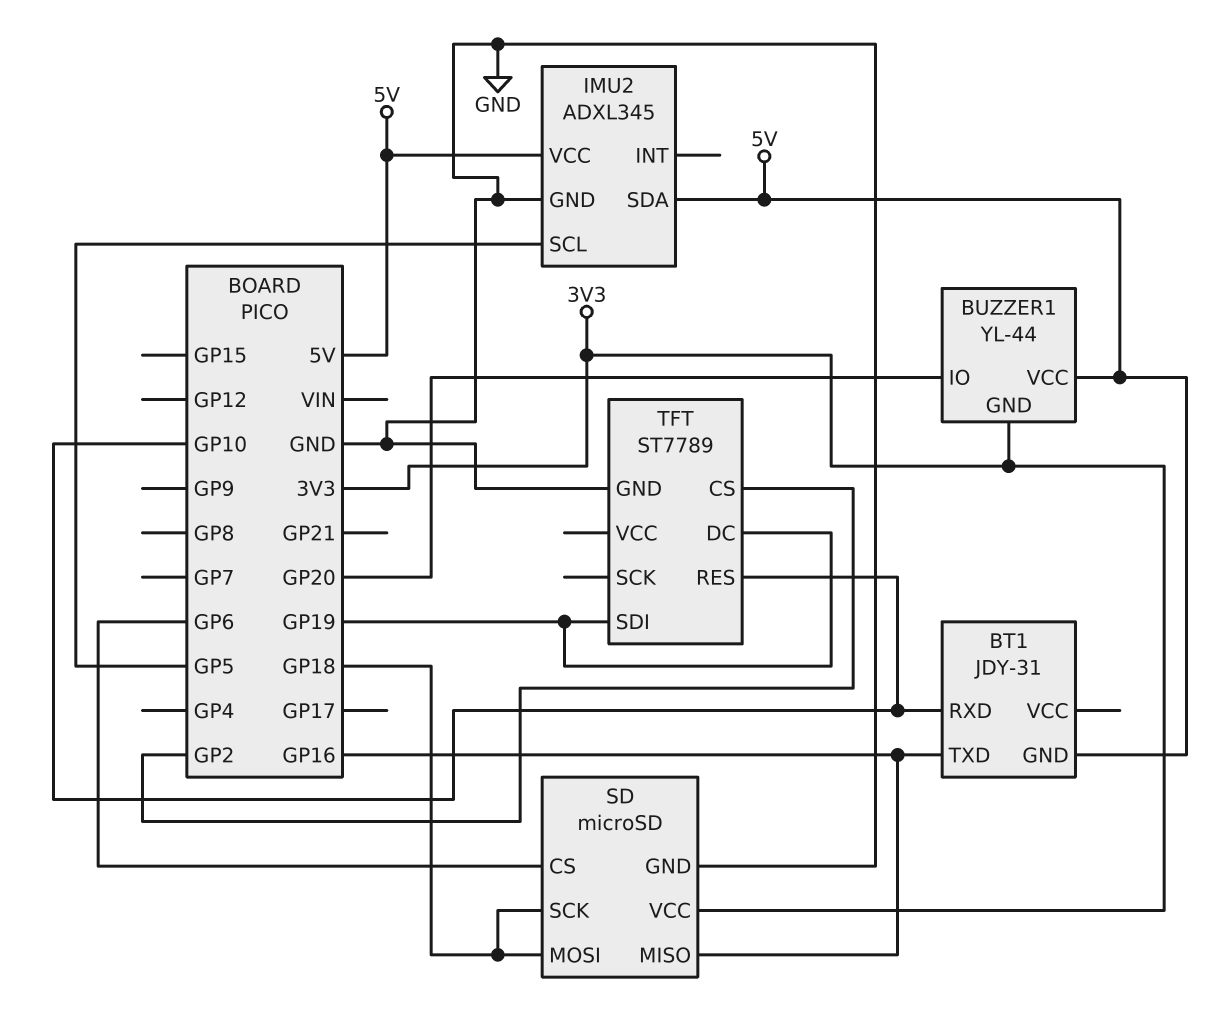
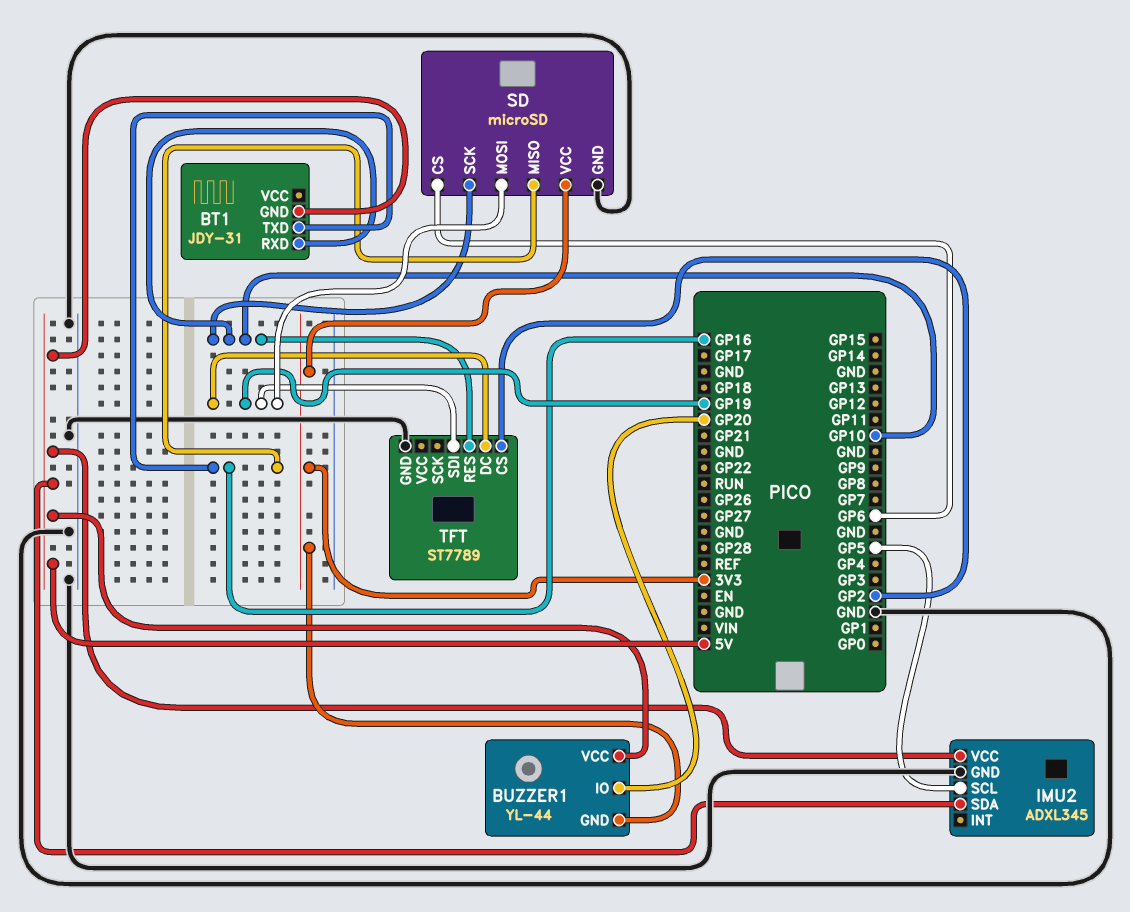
SD pin MOSI: GP18 -> GP19
SD pin SCK: GP18 -> GP10

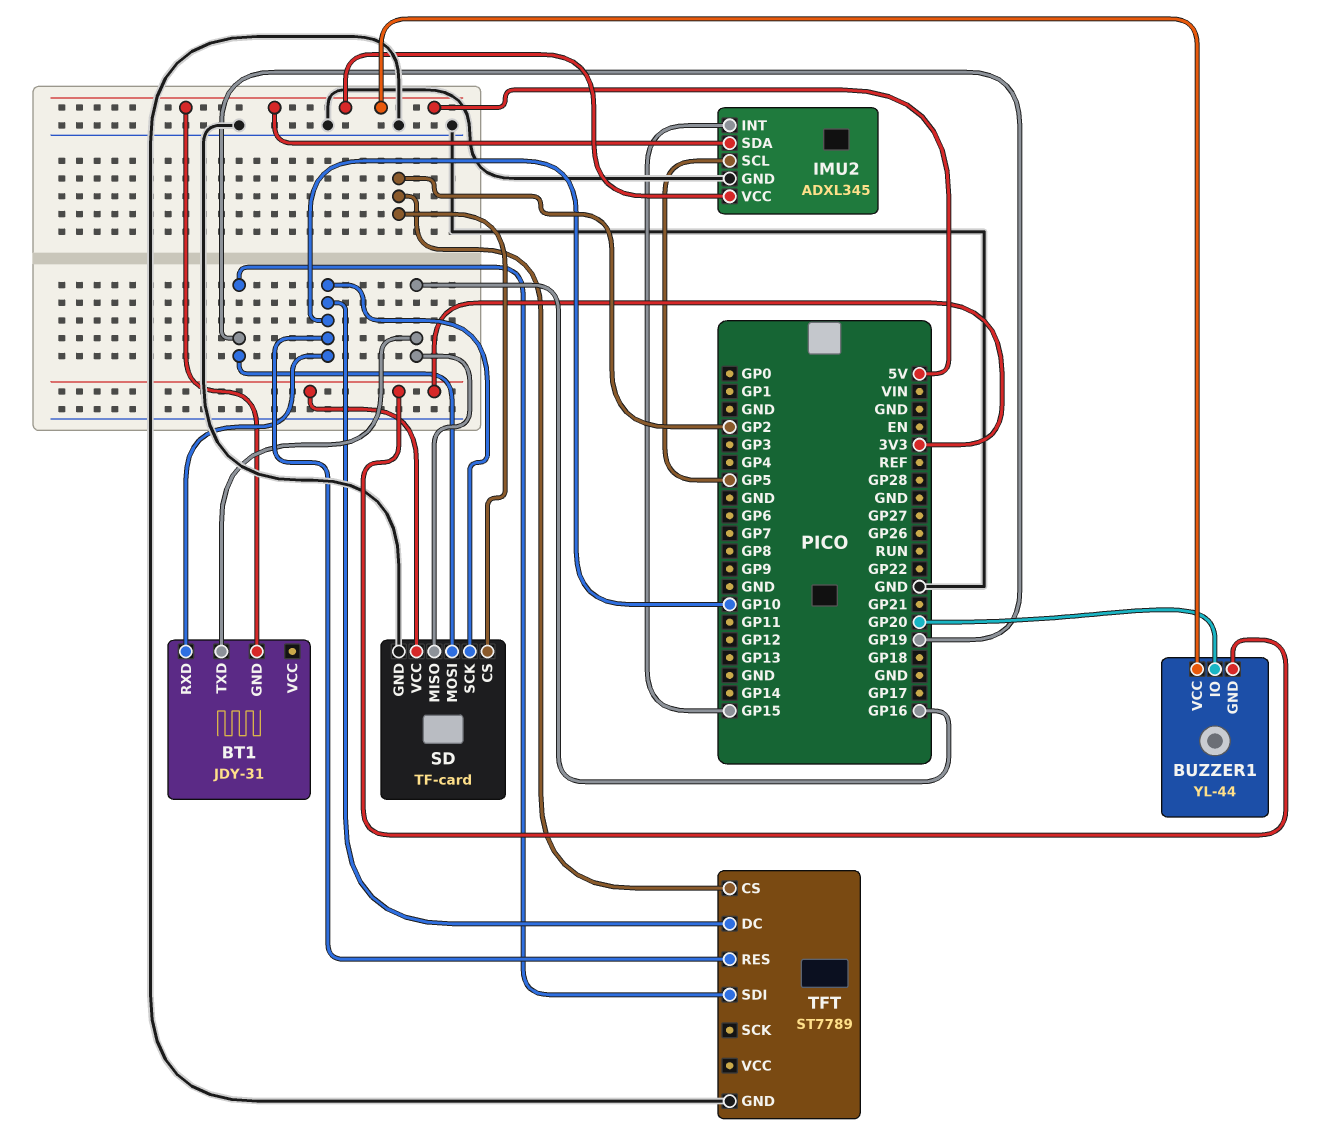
IMU2 pin INT: none -> GP15
SD: microSD -> TF-card
SD pin CS: GP6 -> GP2
TFT pin DC: GP19 -> GP10

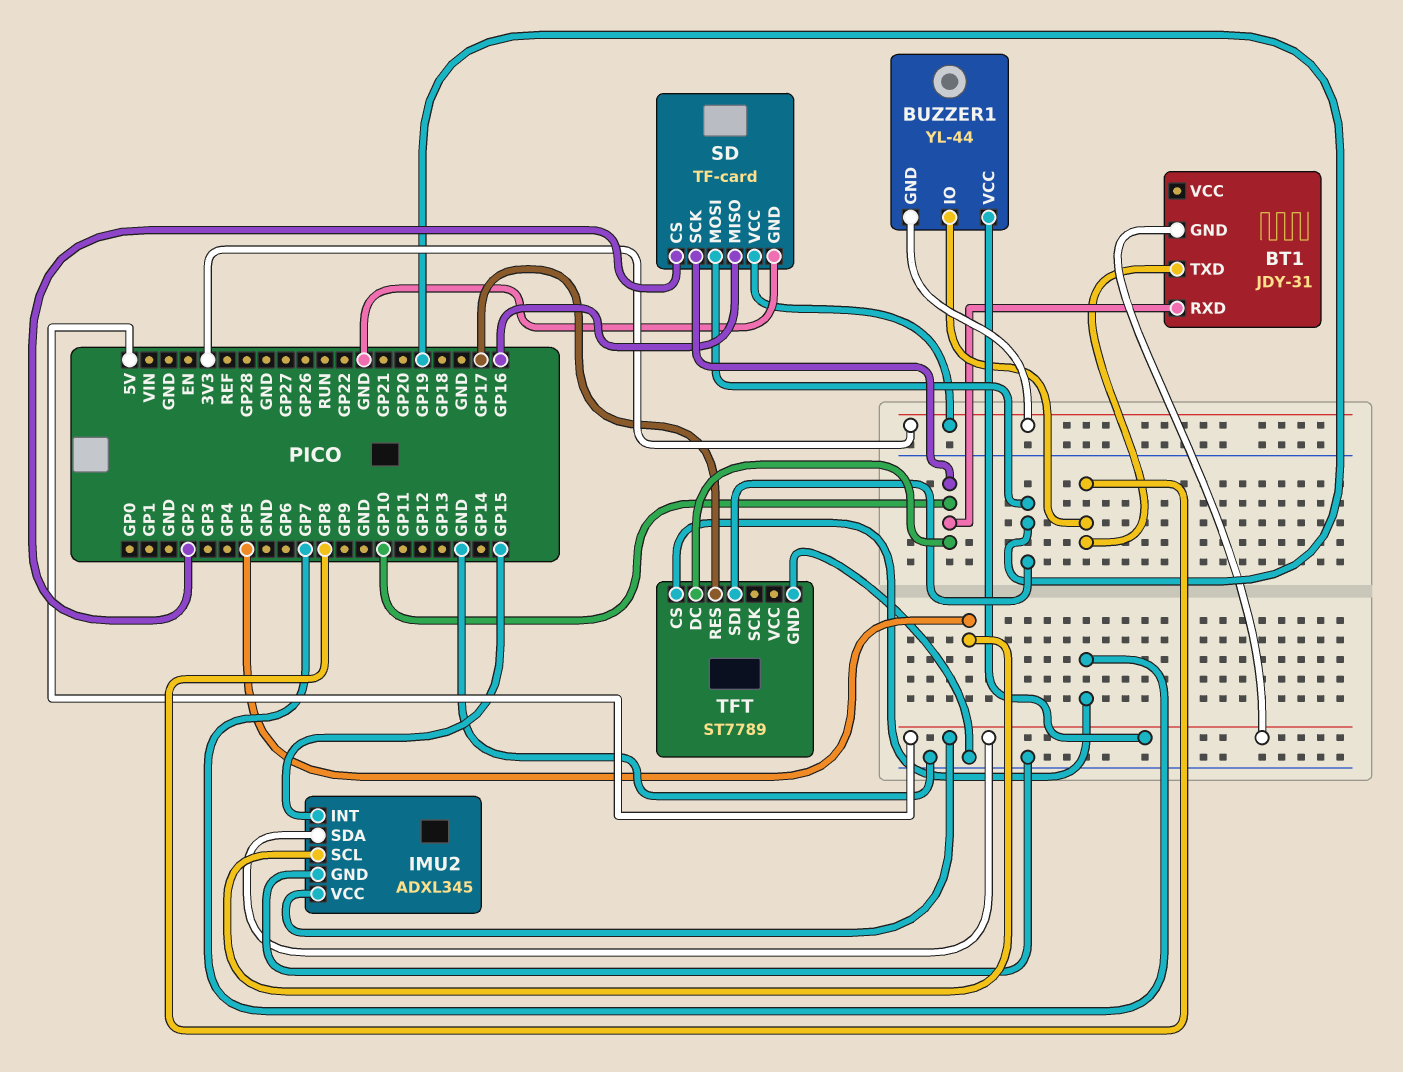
BT1 pin TXD: GP16 -> GP8
BUZZER1 pin IO: GP20 -> GP8
TFT pin CS: GP2 -> GP7
TFT pin RES: GP10 -> GP17

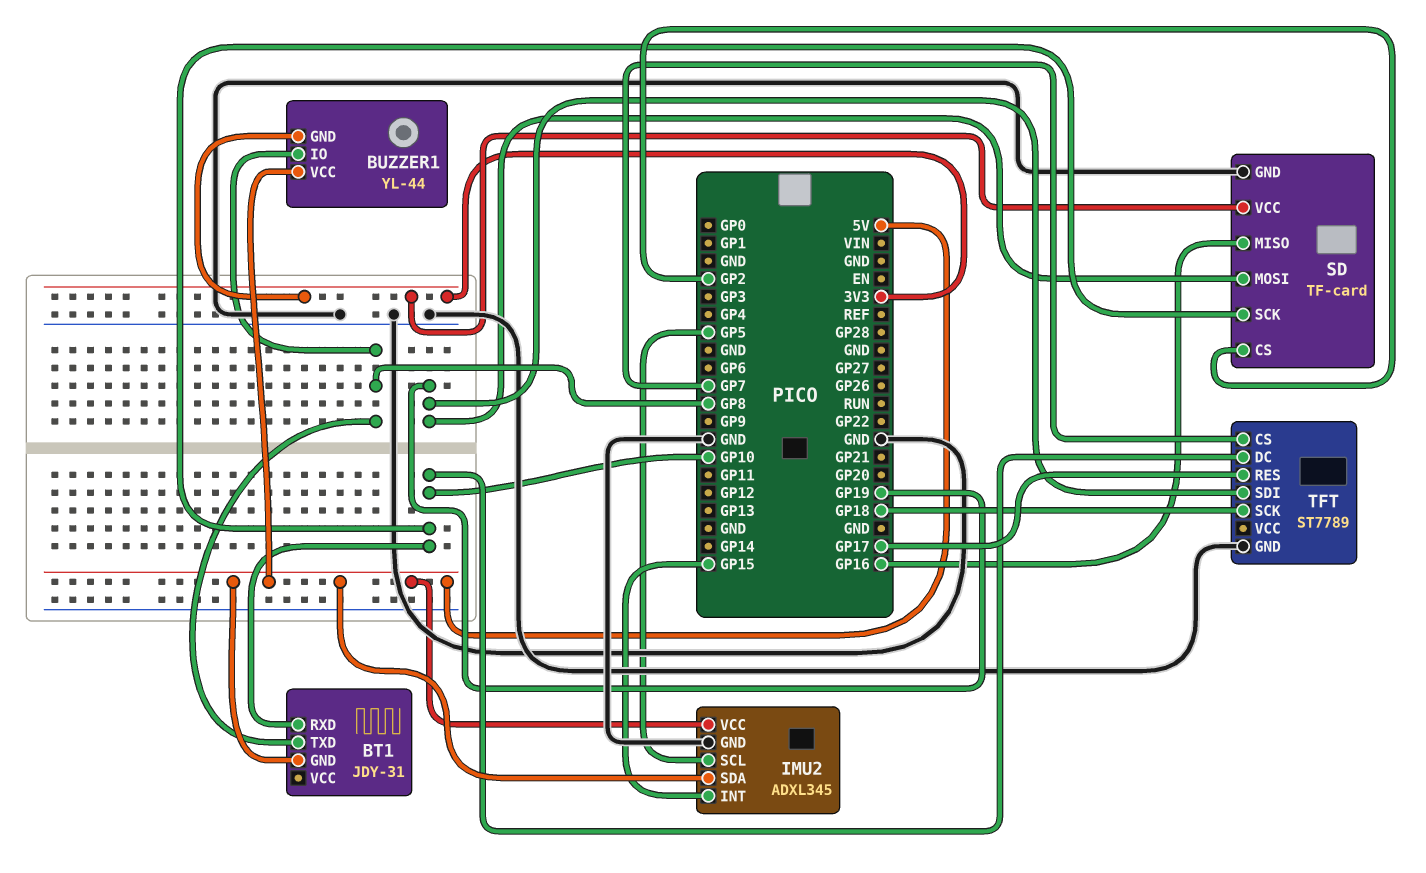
TFT pin SCK: none -> GP18

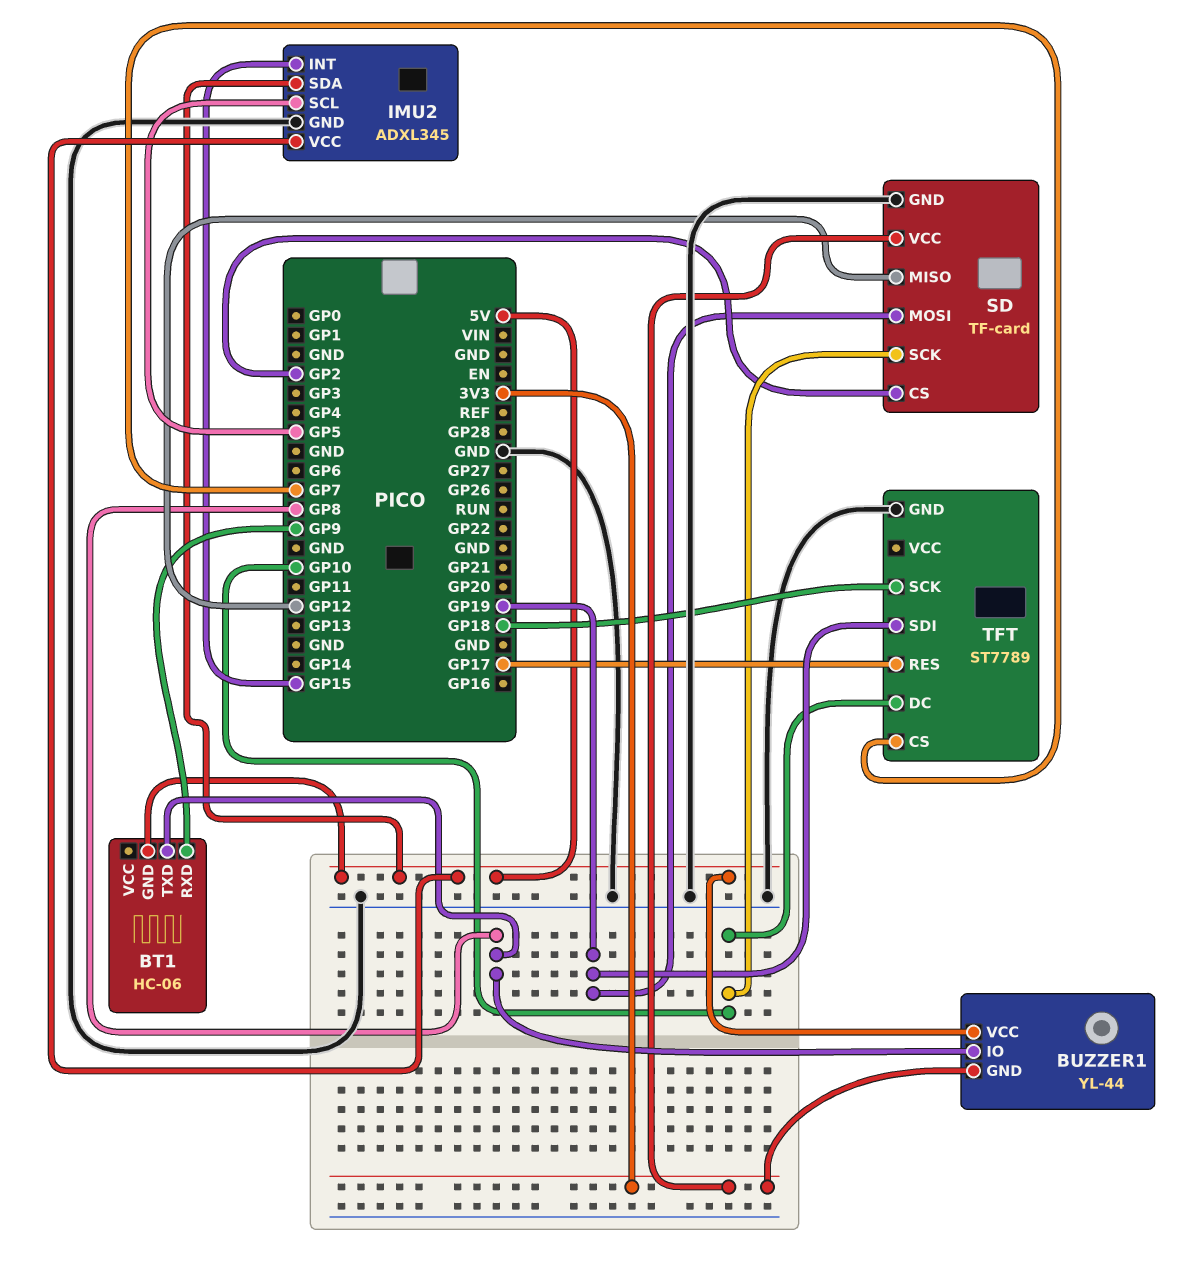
BT1: JDY-31 -> HC-06
BT1 pin RXD: GP10 -> GP9
SD pin MISO: GP16 -> GP12

